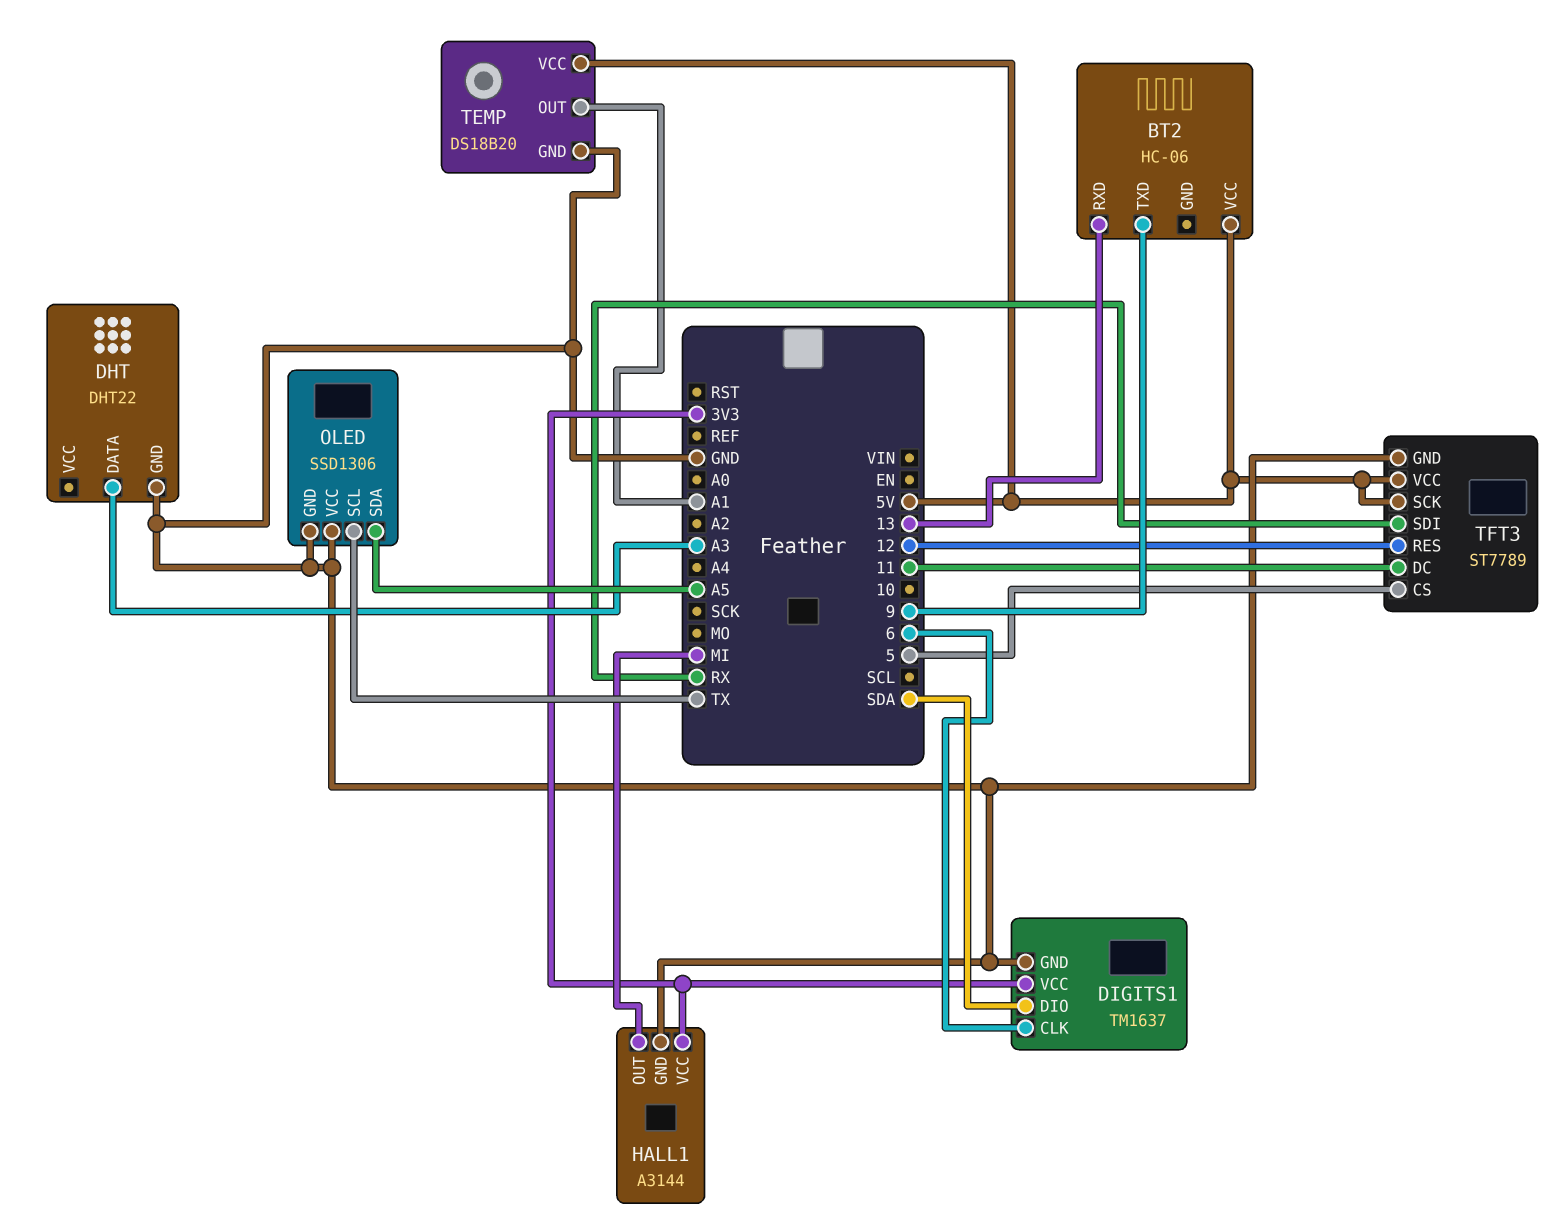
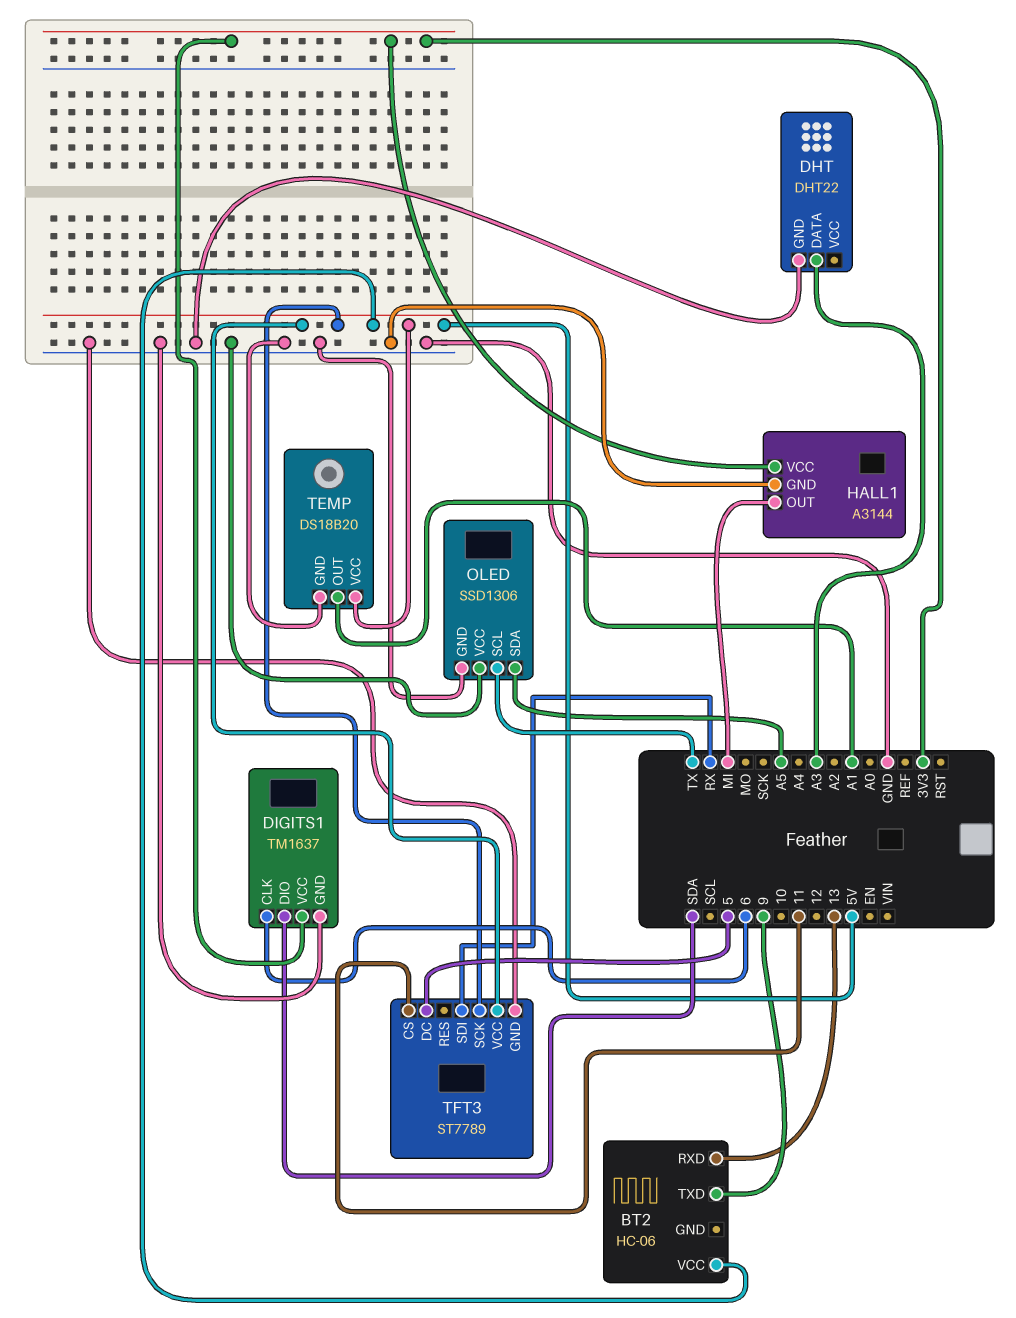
TFT3 pin CS: 5 -> 11
TFT3 pin DC: 11 -> 5
TFT3 pin RES: 12 -> none

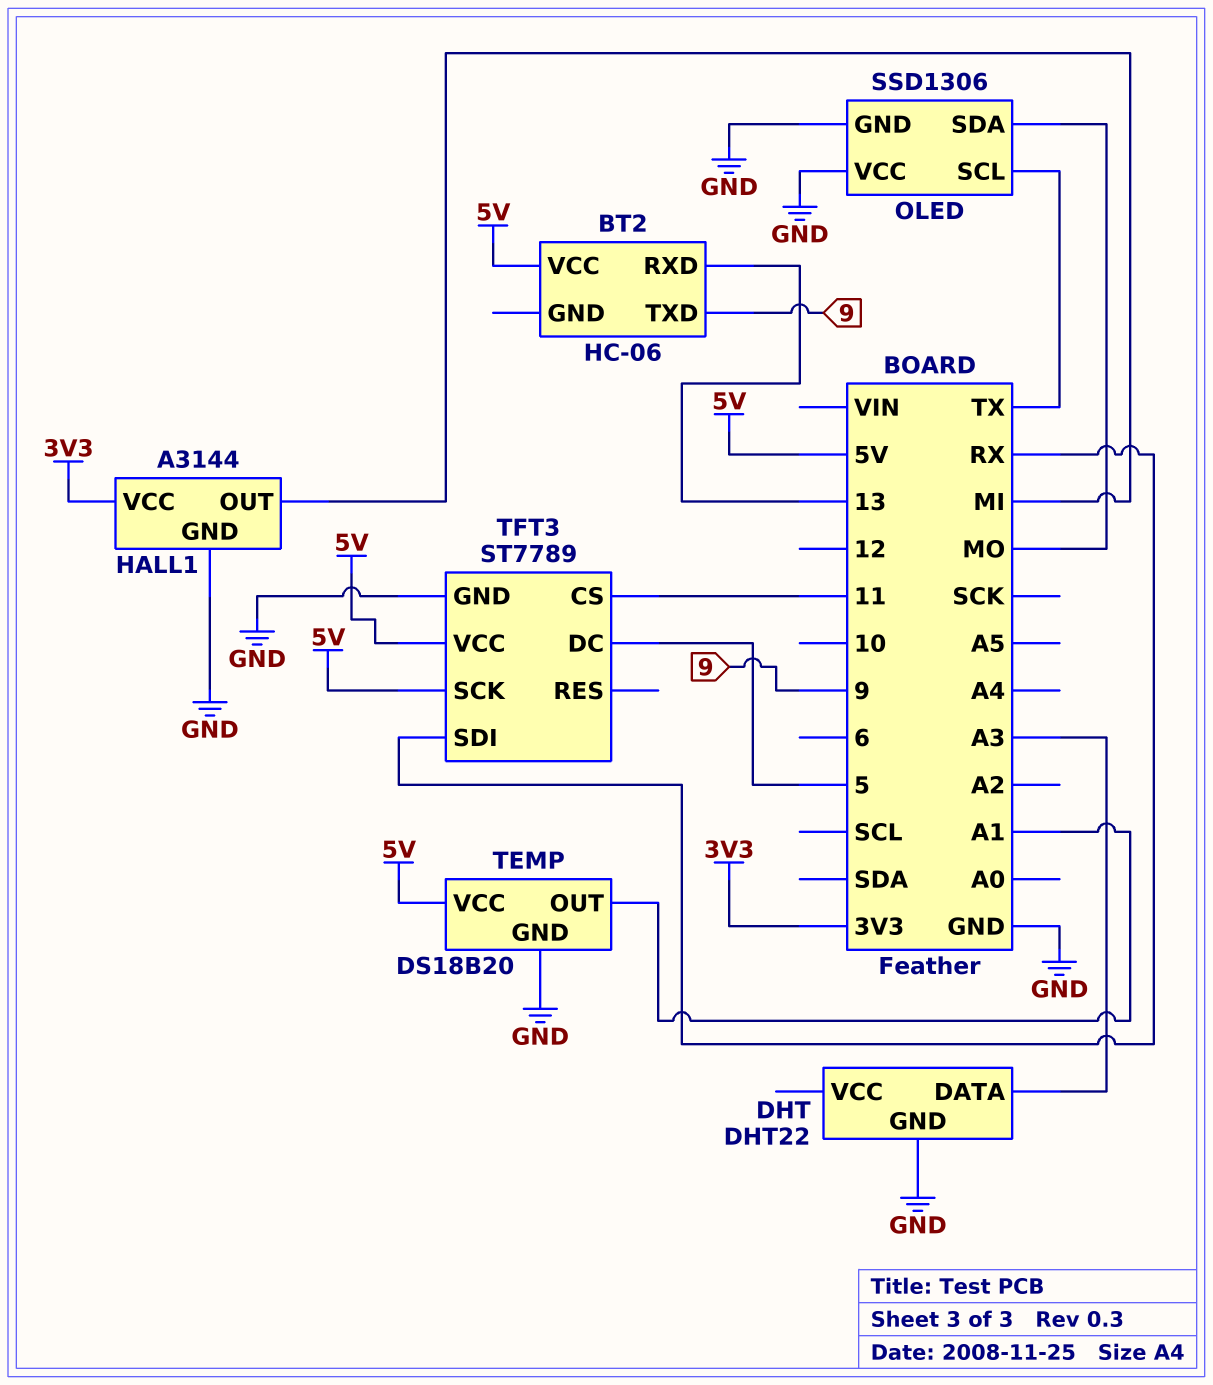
DIGITS1: TM1637 -> none
DIGITS1 pin CLK: 6 -> none
DIGITS1 pin DIO: SDA -> none
DIGITS1 pin GND: GND -> none
DIGITS1 pin VCC: 3V3 -> none
OLED pin SDA: A5 -> MO

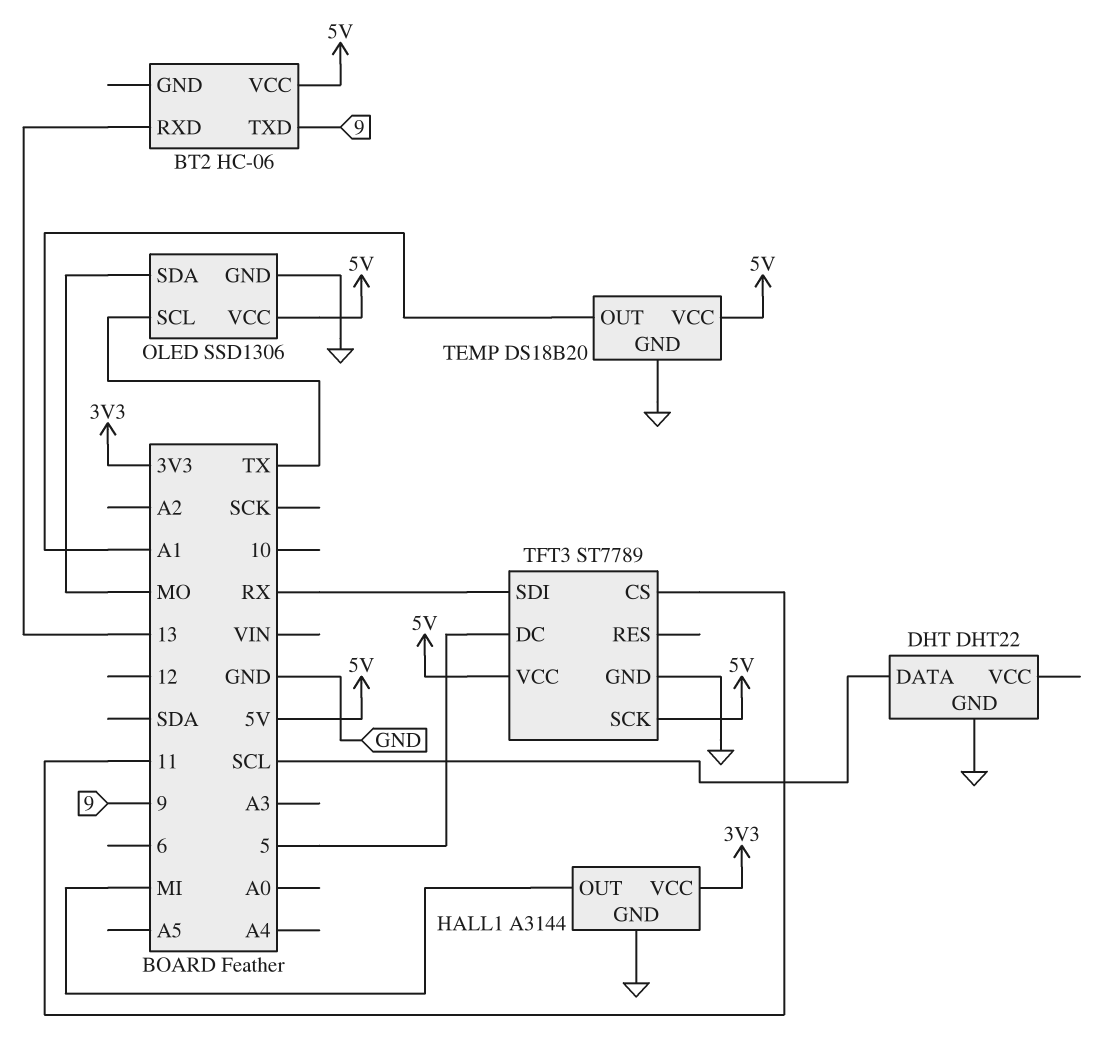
DHT pin DATA: A3 -> SCL
OLED pin VCC: GND -> 5V

